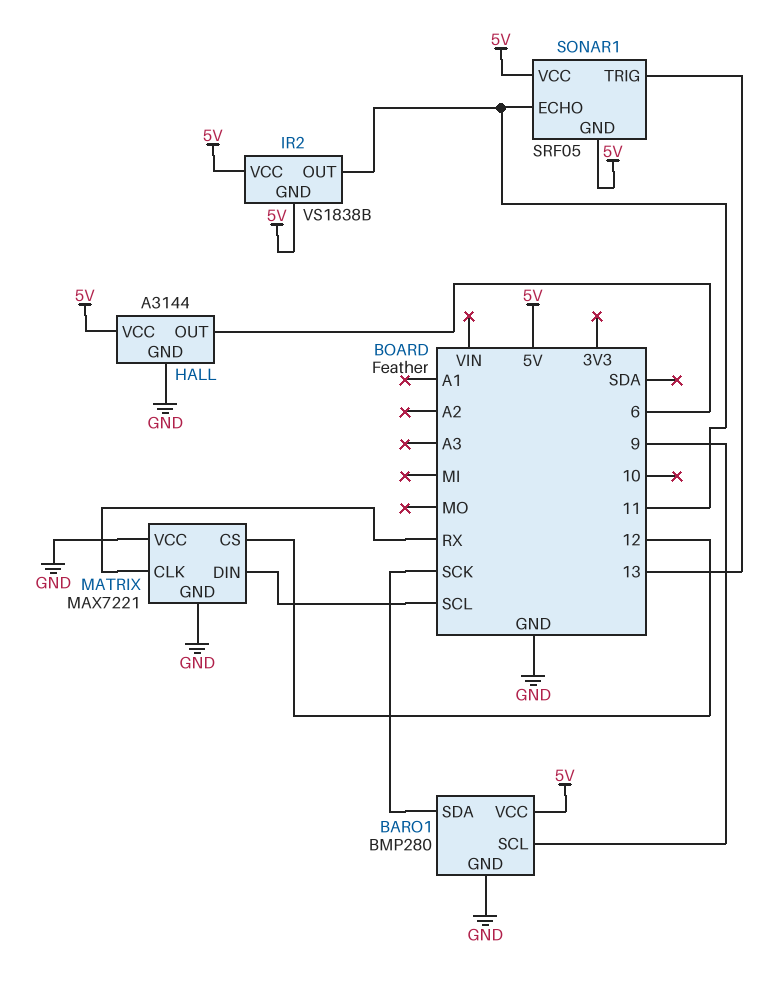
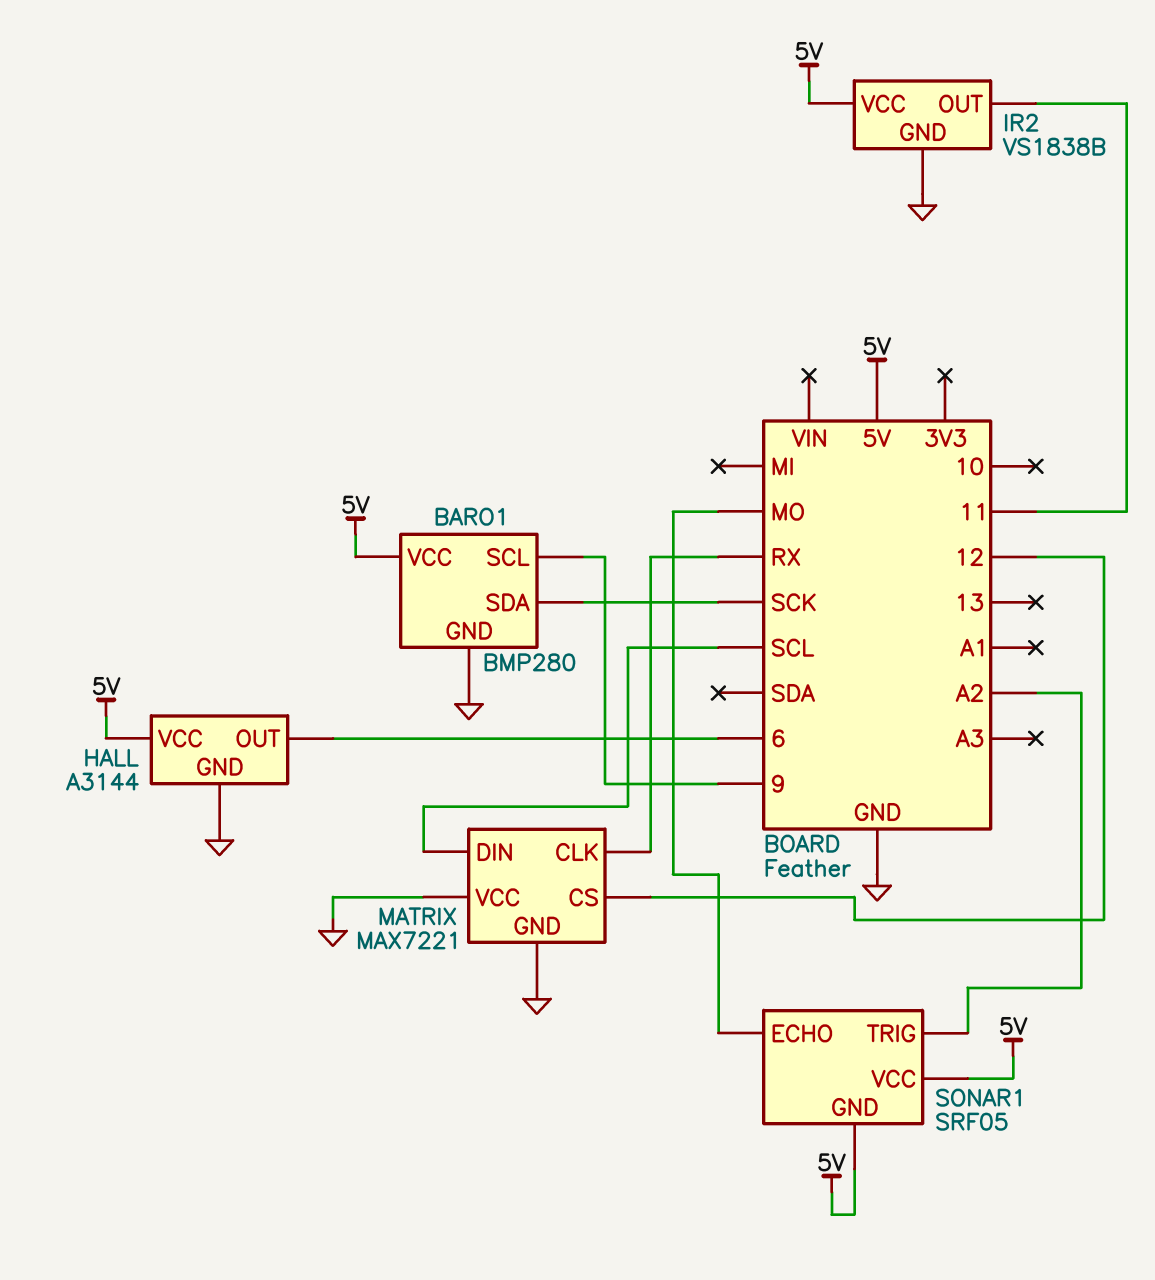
IR2 pin GND: 5V -> GND
SONAR1 pin ECHO: 11 -> MO
SONAR1 pin TRIG: 13 -> A2

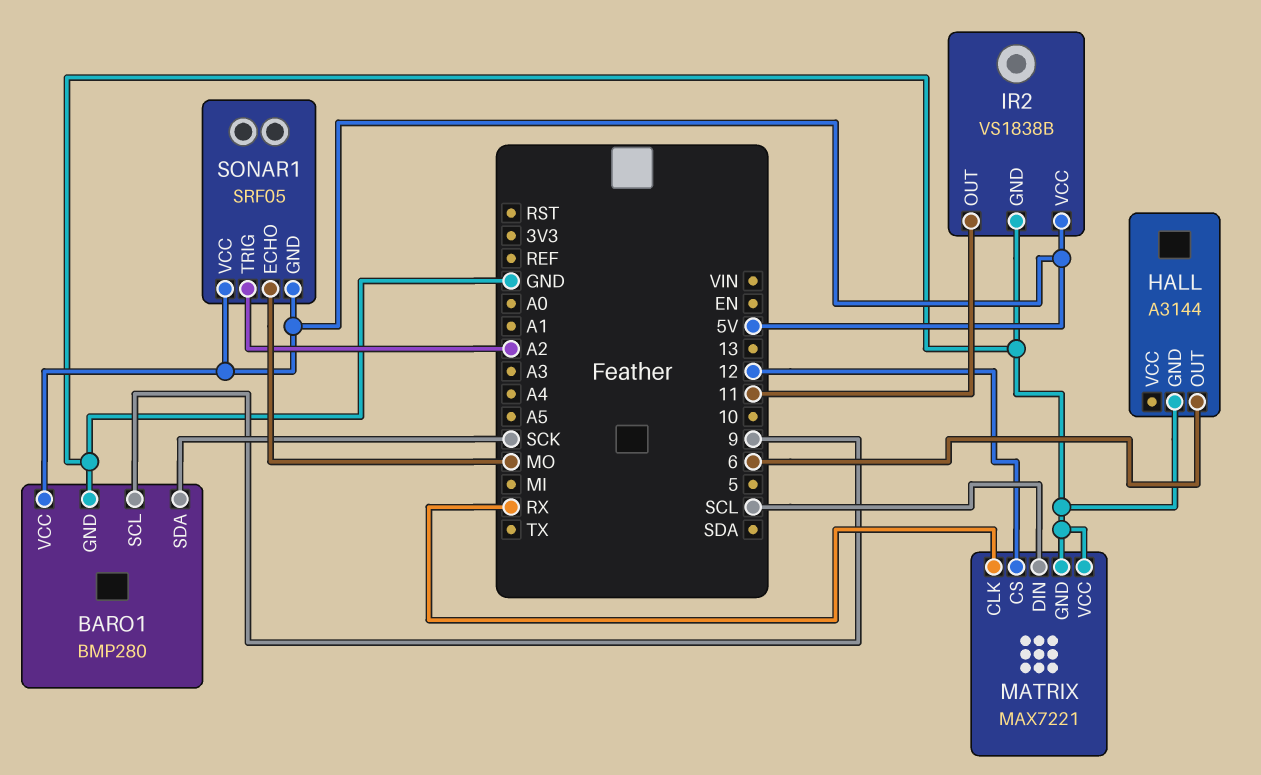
HALL pin VCC: 5V -> none

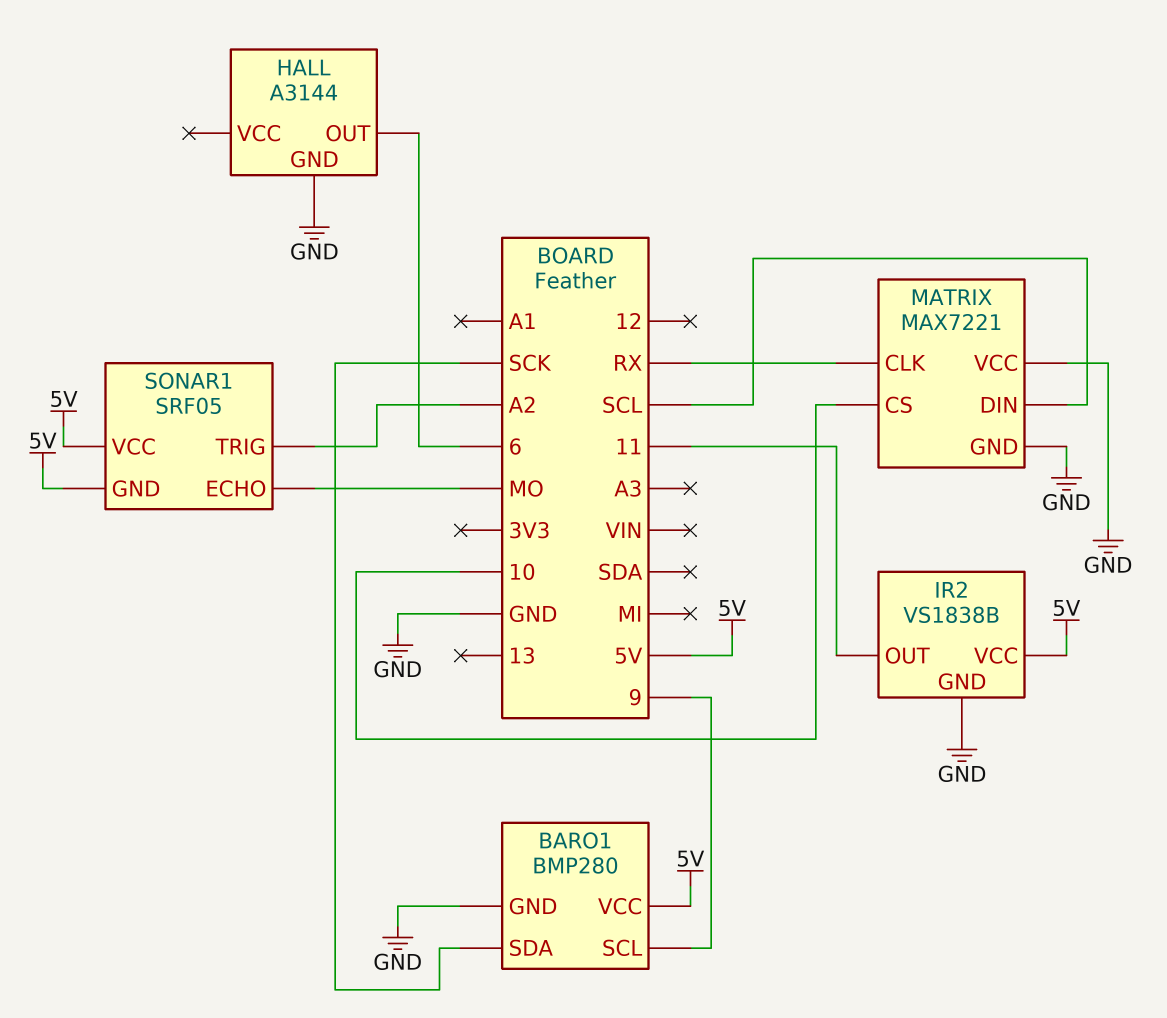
MATRIX pin CS: 12 -> 10

